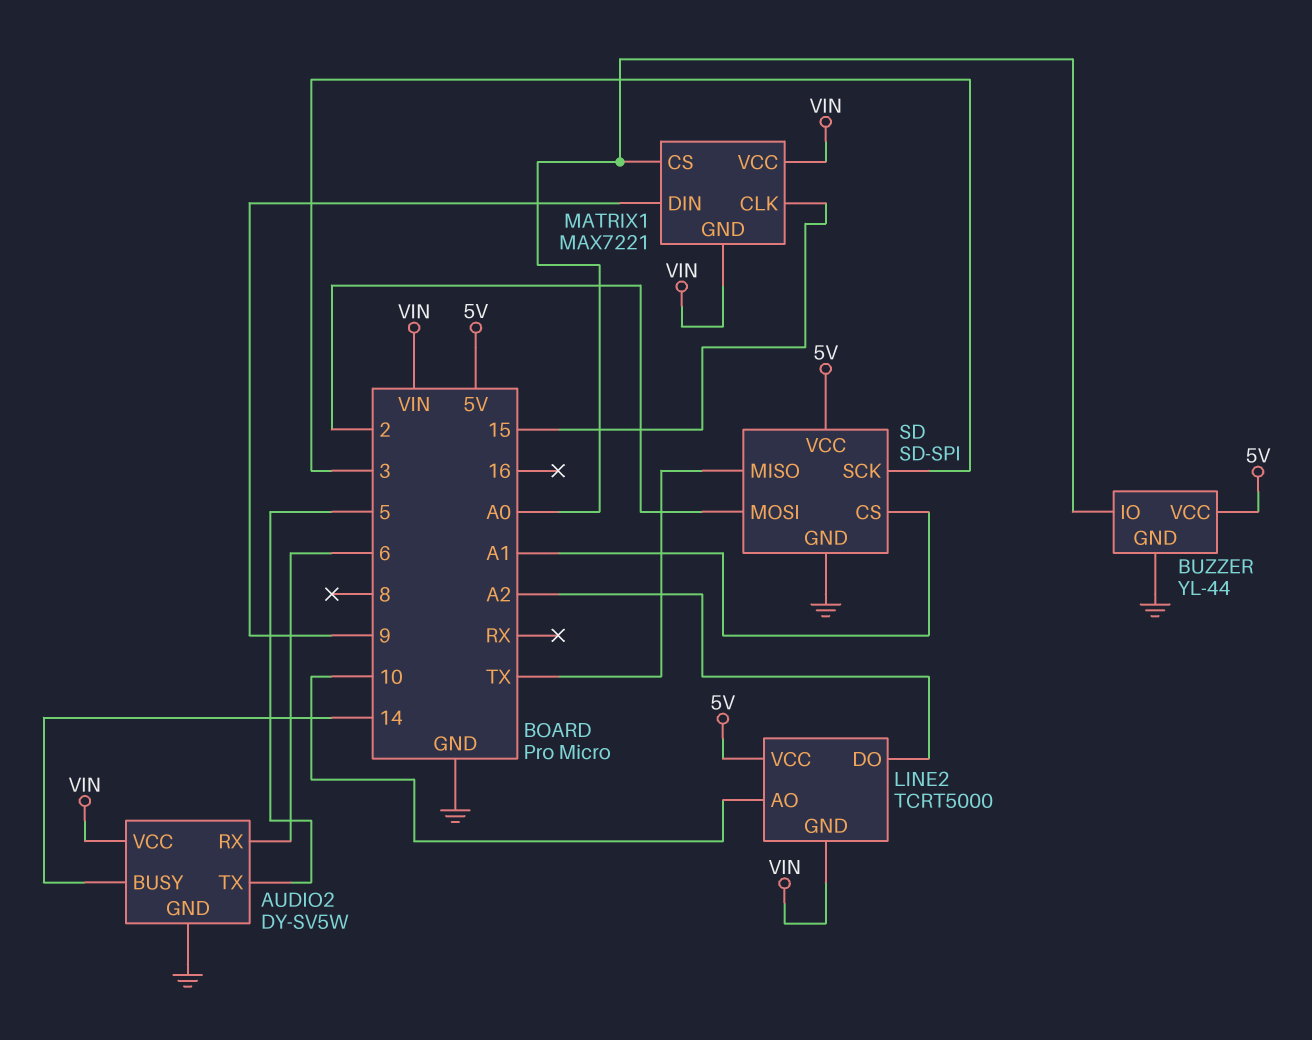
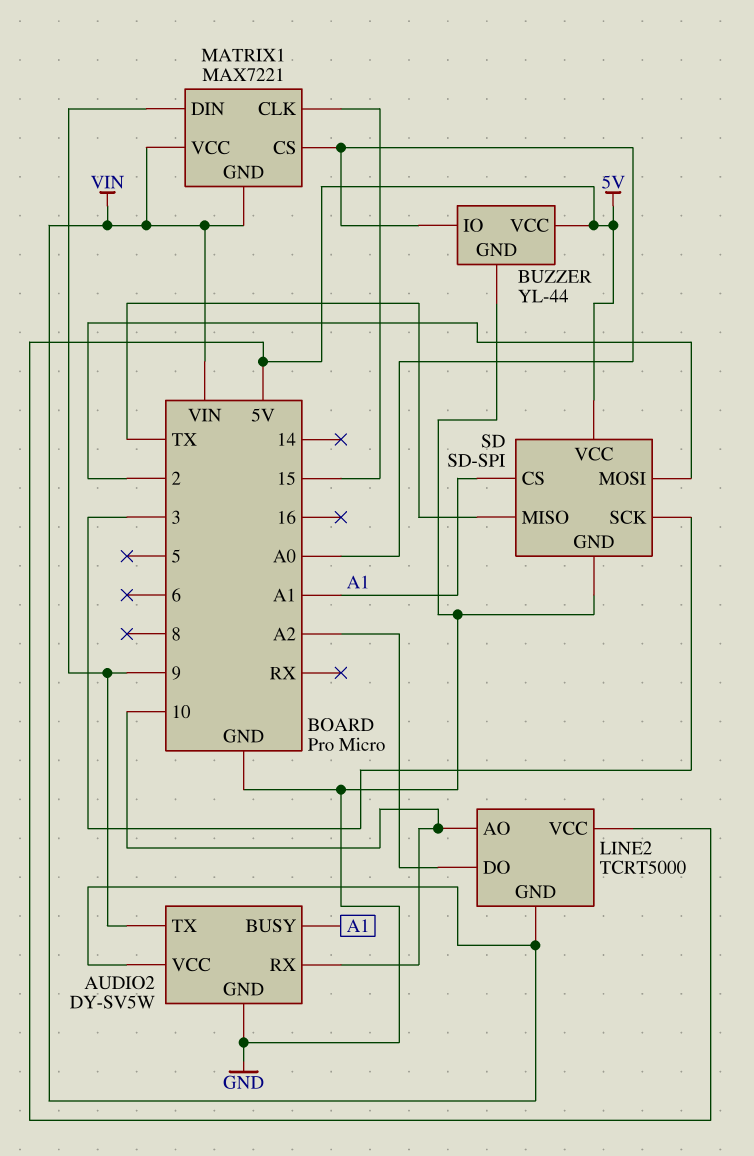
AUDIO2 pin BUSY: 14 -> A1
AUDIO2 pin RX: 6 -> 10
AUDIO2 pin TX: 5 -> 9

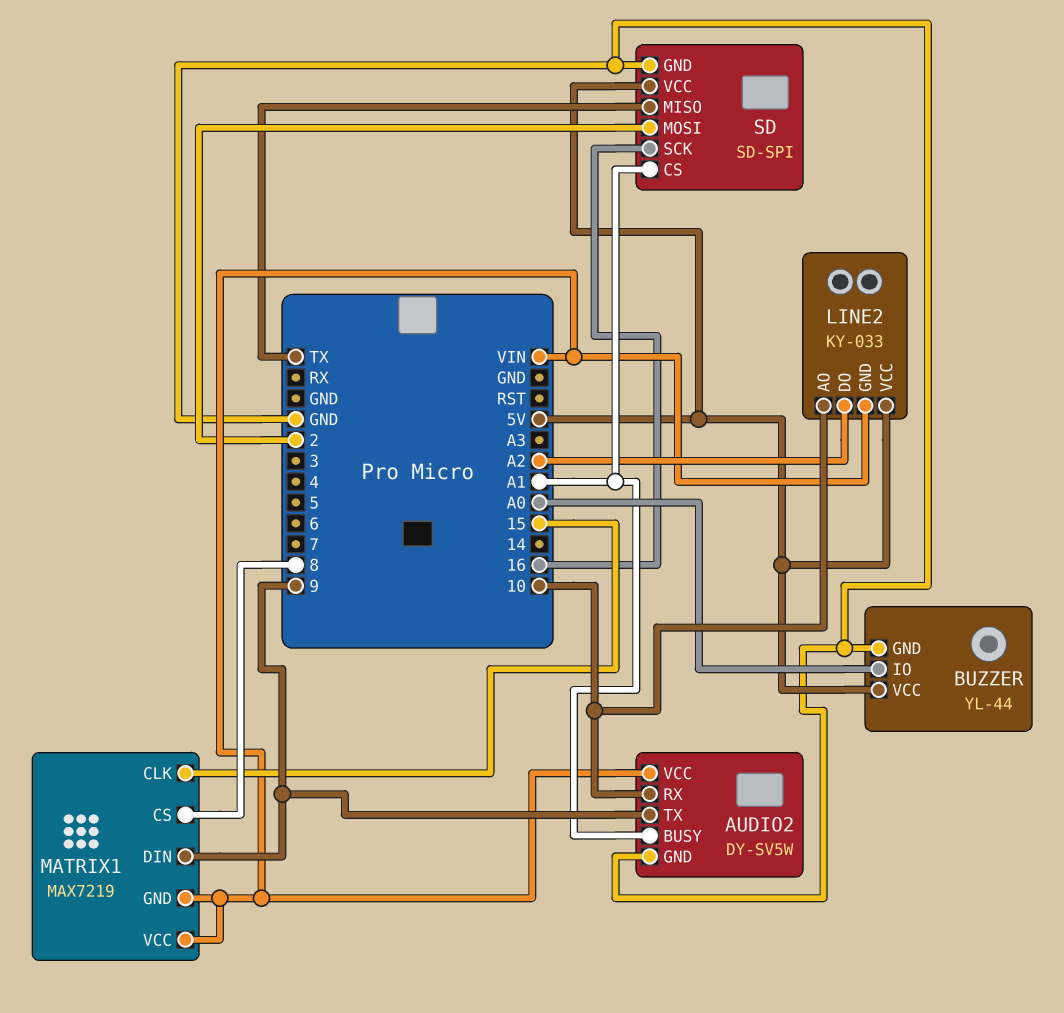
LINE2: TCRT5000 -> KY-033
MATRIX1: MAX7221 -> MAX7219
MATRIX1 pin CS: A0 -> 8
SD pin SCK: 3 -> 16

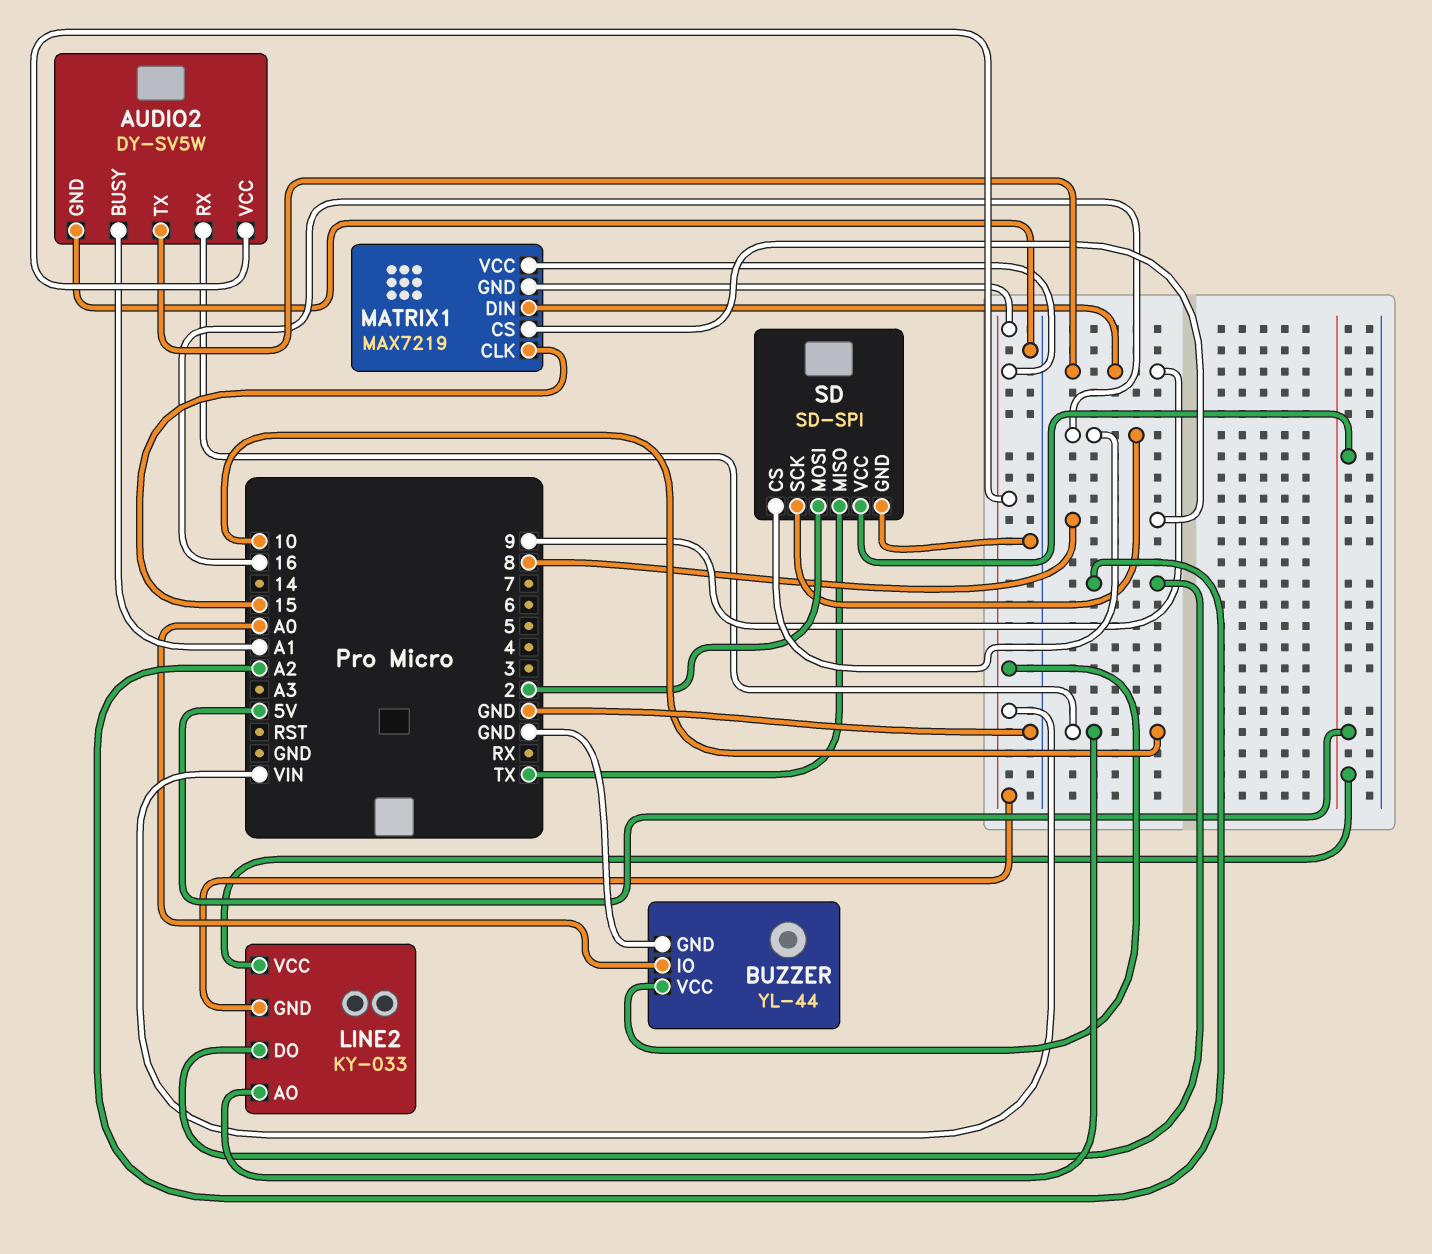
BUZZER pin VCC: 5V -> VIN
SD pin CS: A1 -> 16

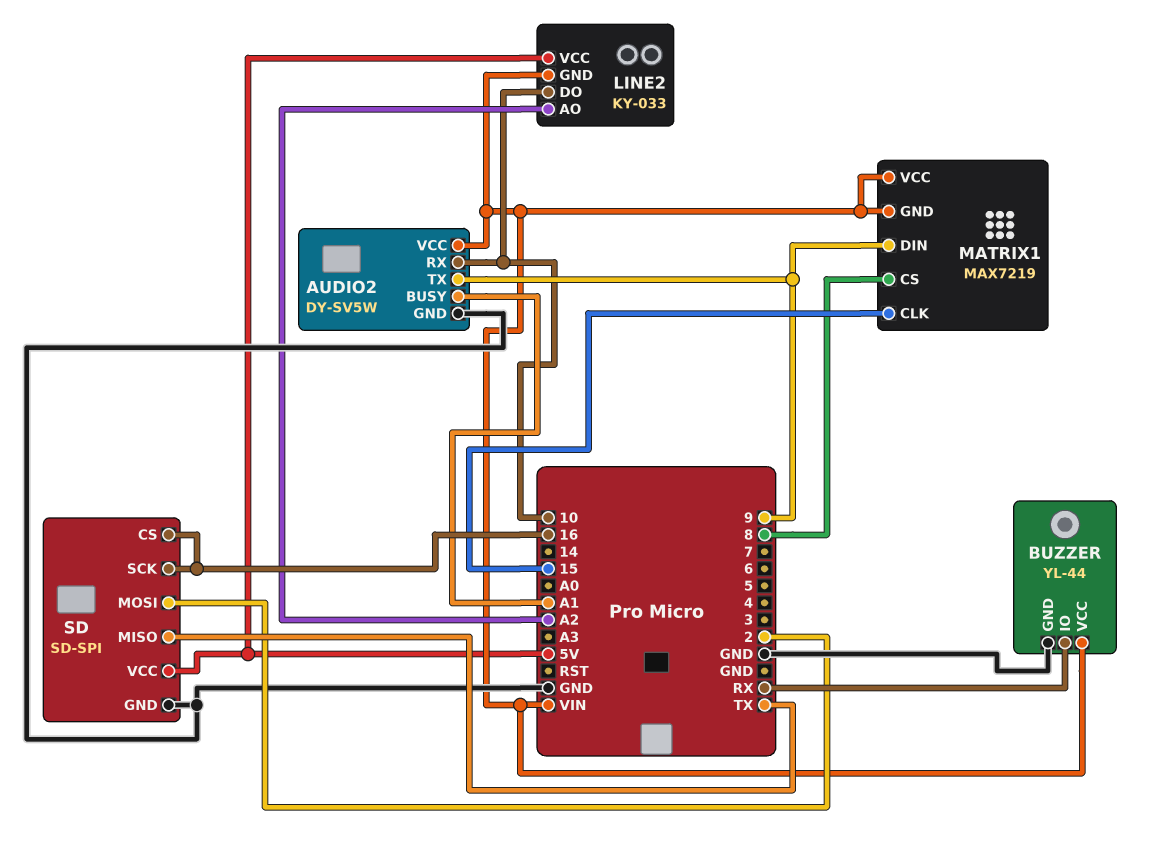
BUZZER pin IO: A0 -> RX
LINE2 pin AO: 10 -> A2
LINE2 pin DO: A2 -> 10

